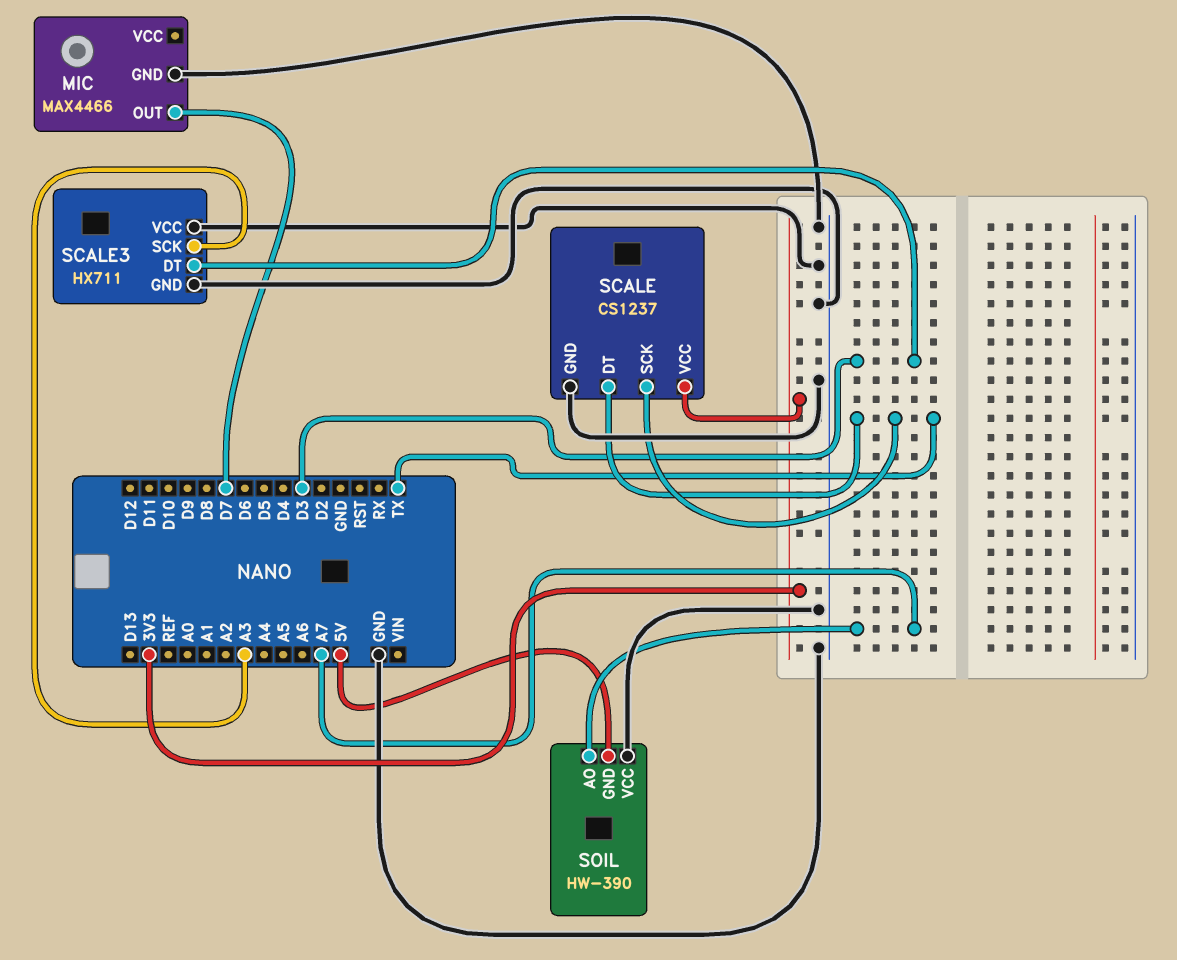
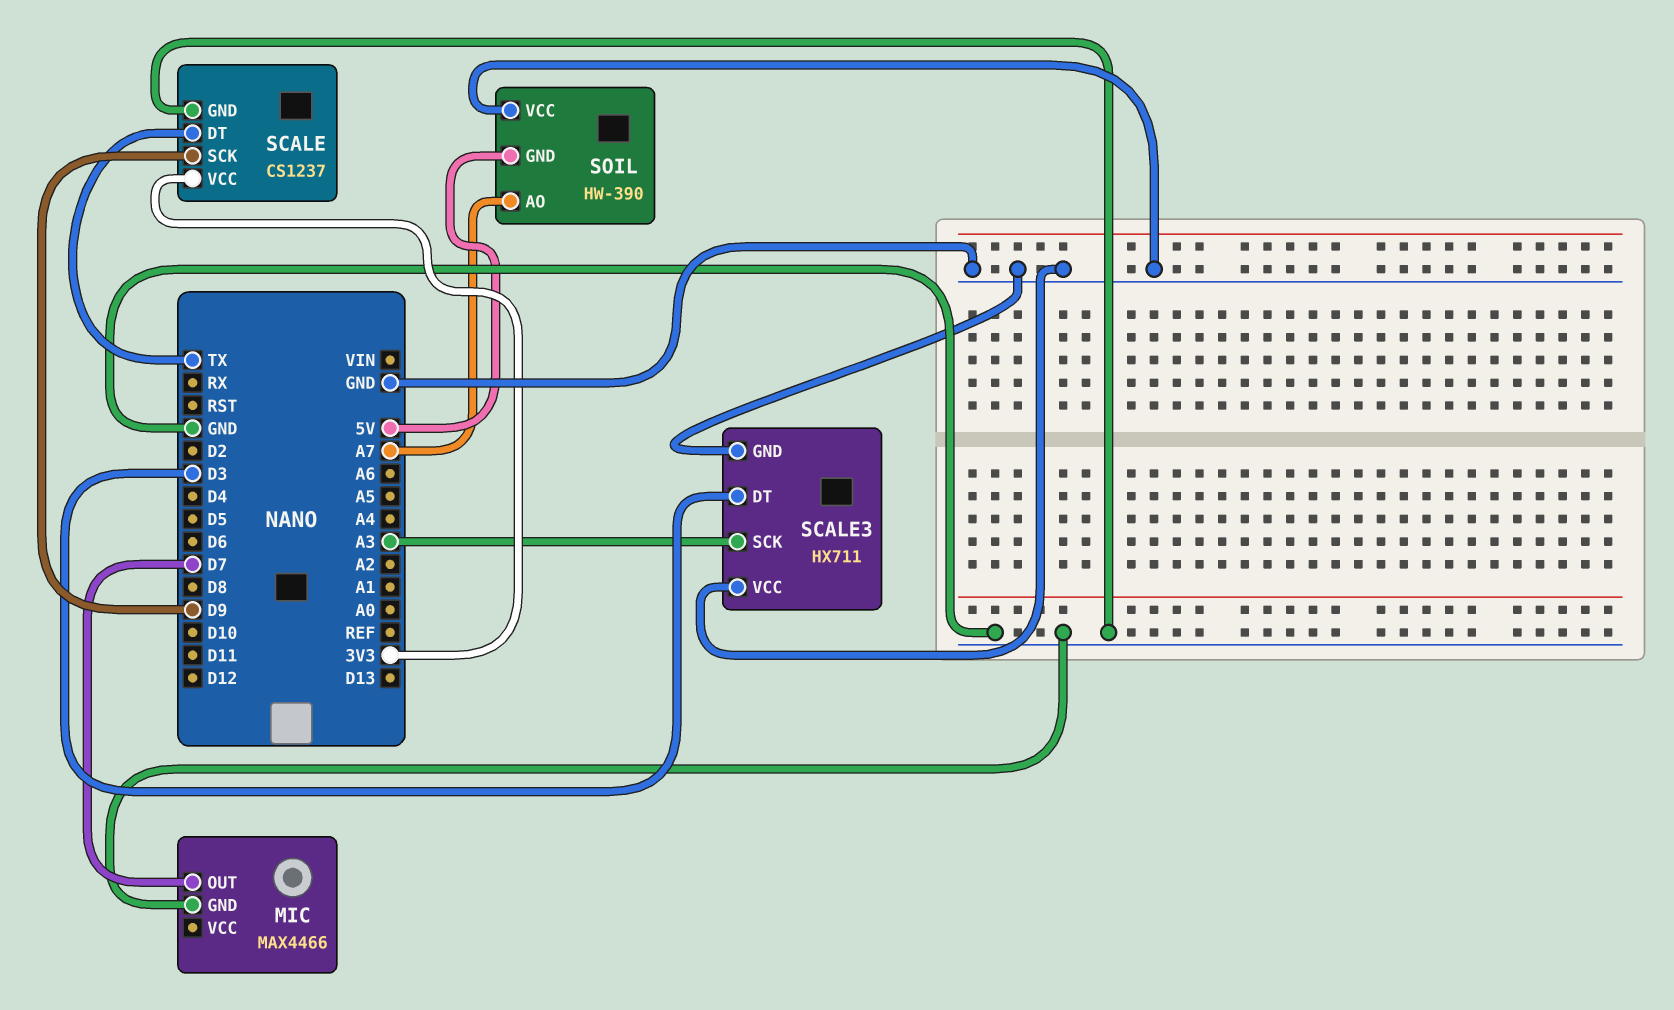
SCALE pin SCK: TX -> D9

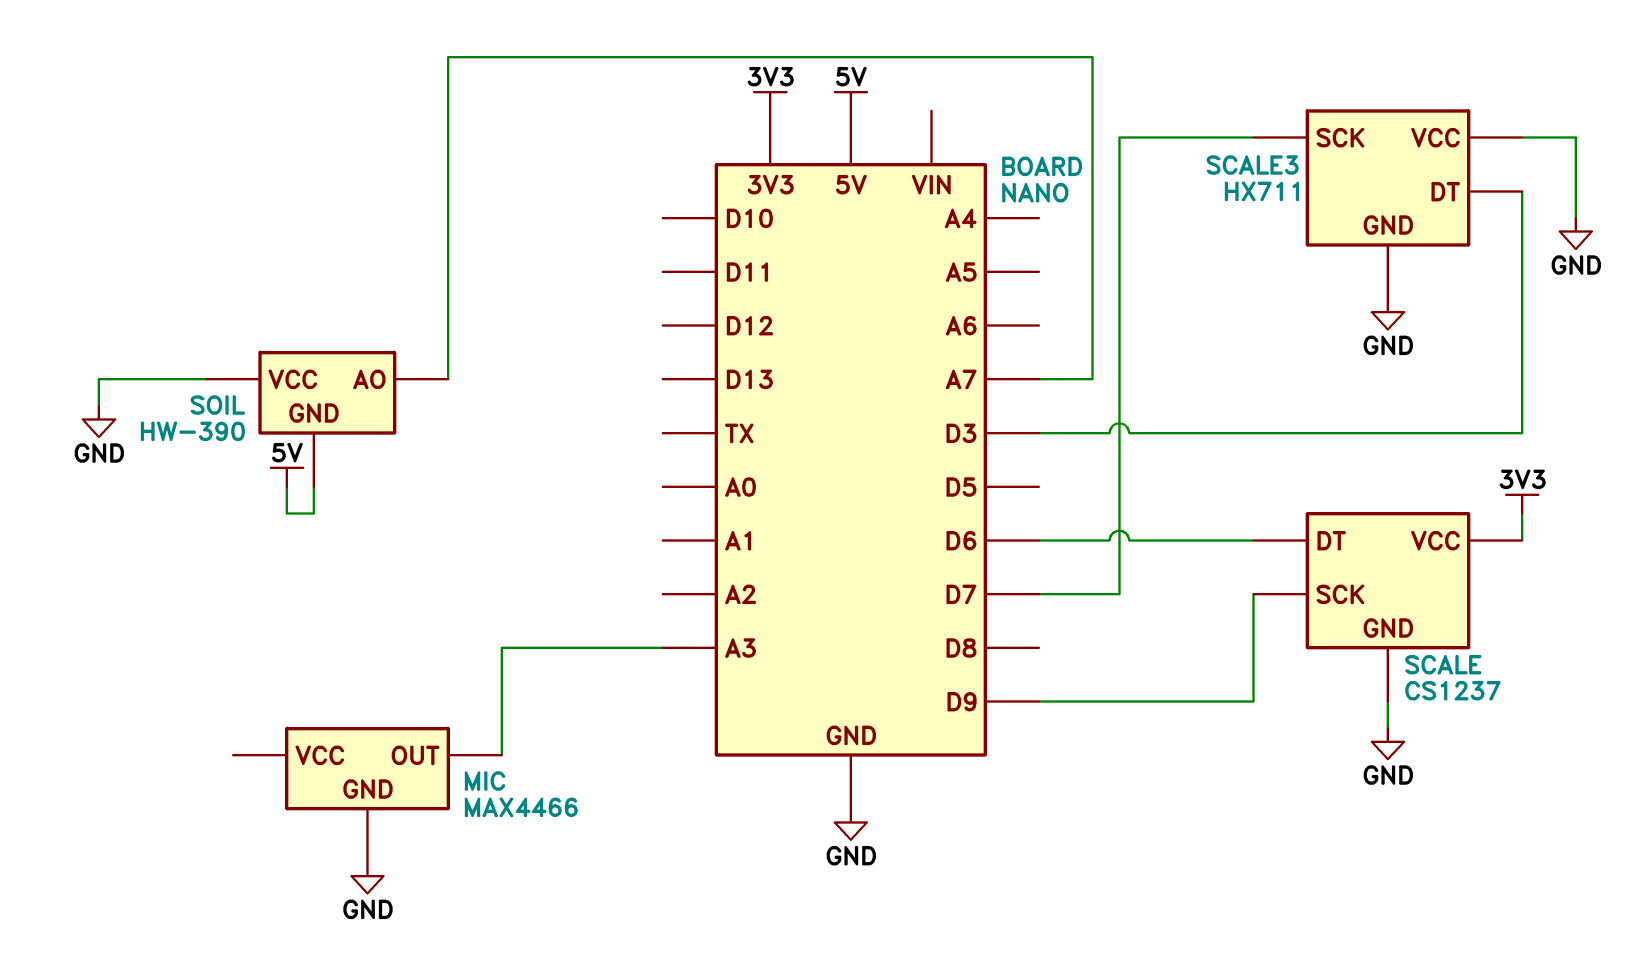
MIC pin OUT: D7 -> A3
SCALE pin DT: TX -> D6
SCALE3 pin SCK: A3 -> D7

